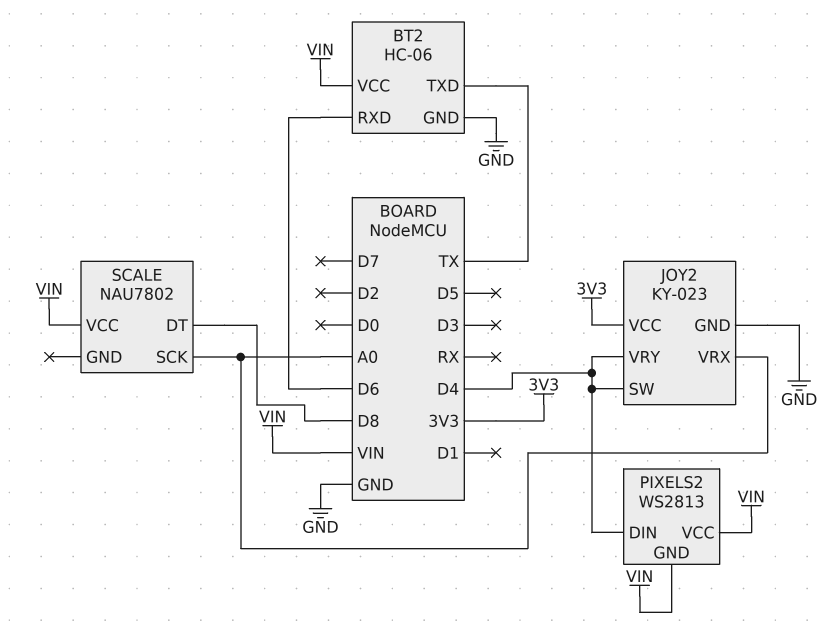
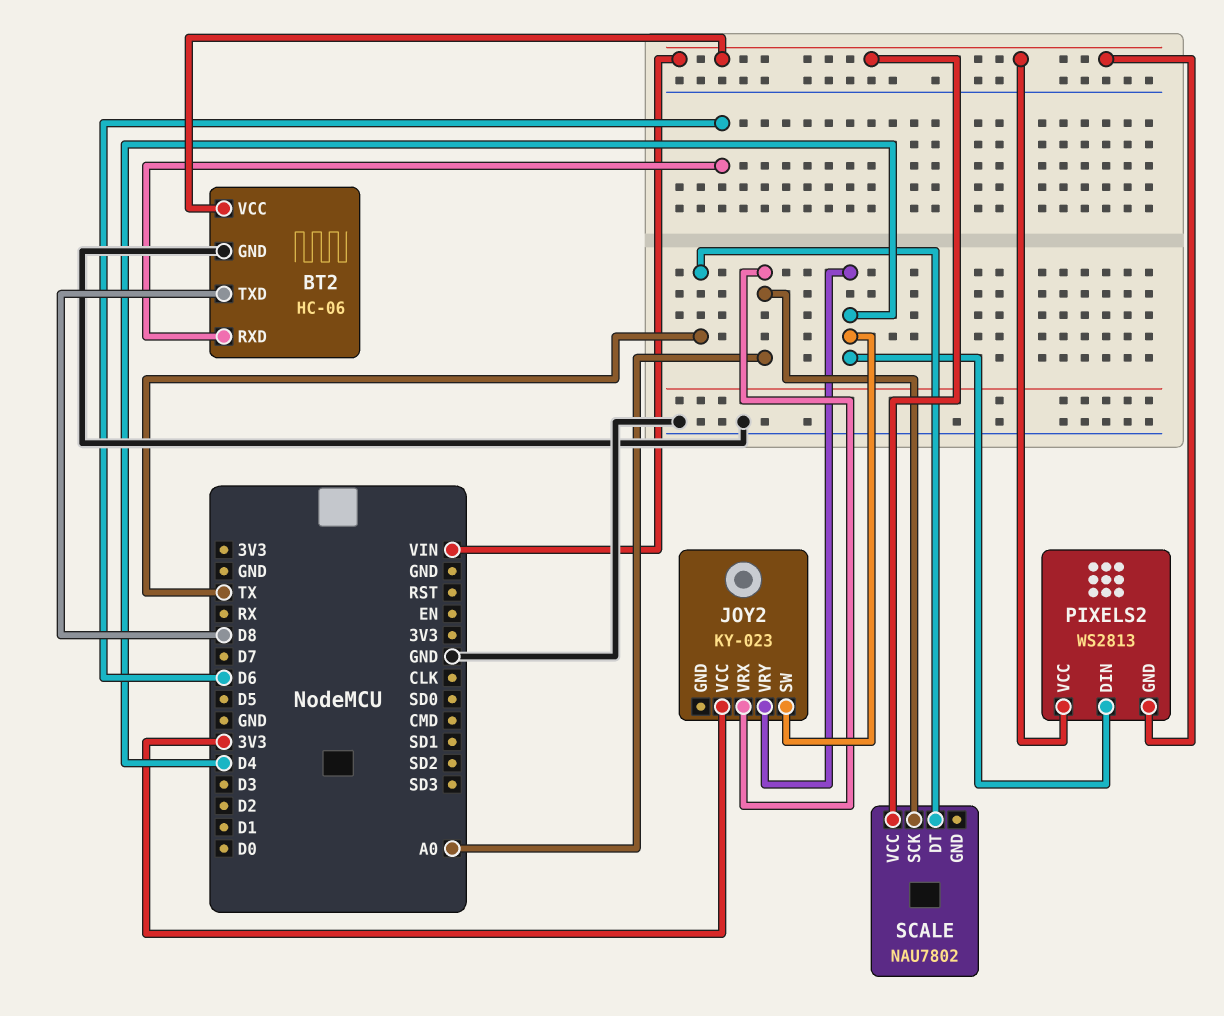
BT2 pin TXD: TX -> D8
JOY2 pin GND: GND -> none
SCALE pin DT: D8 -> TX

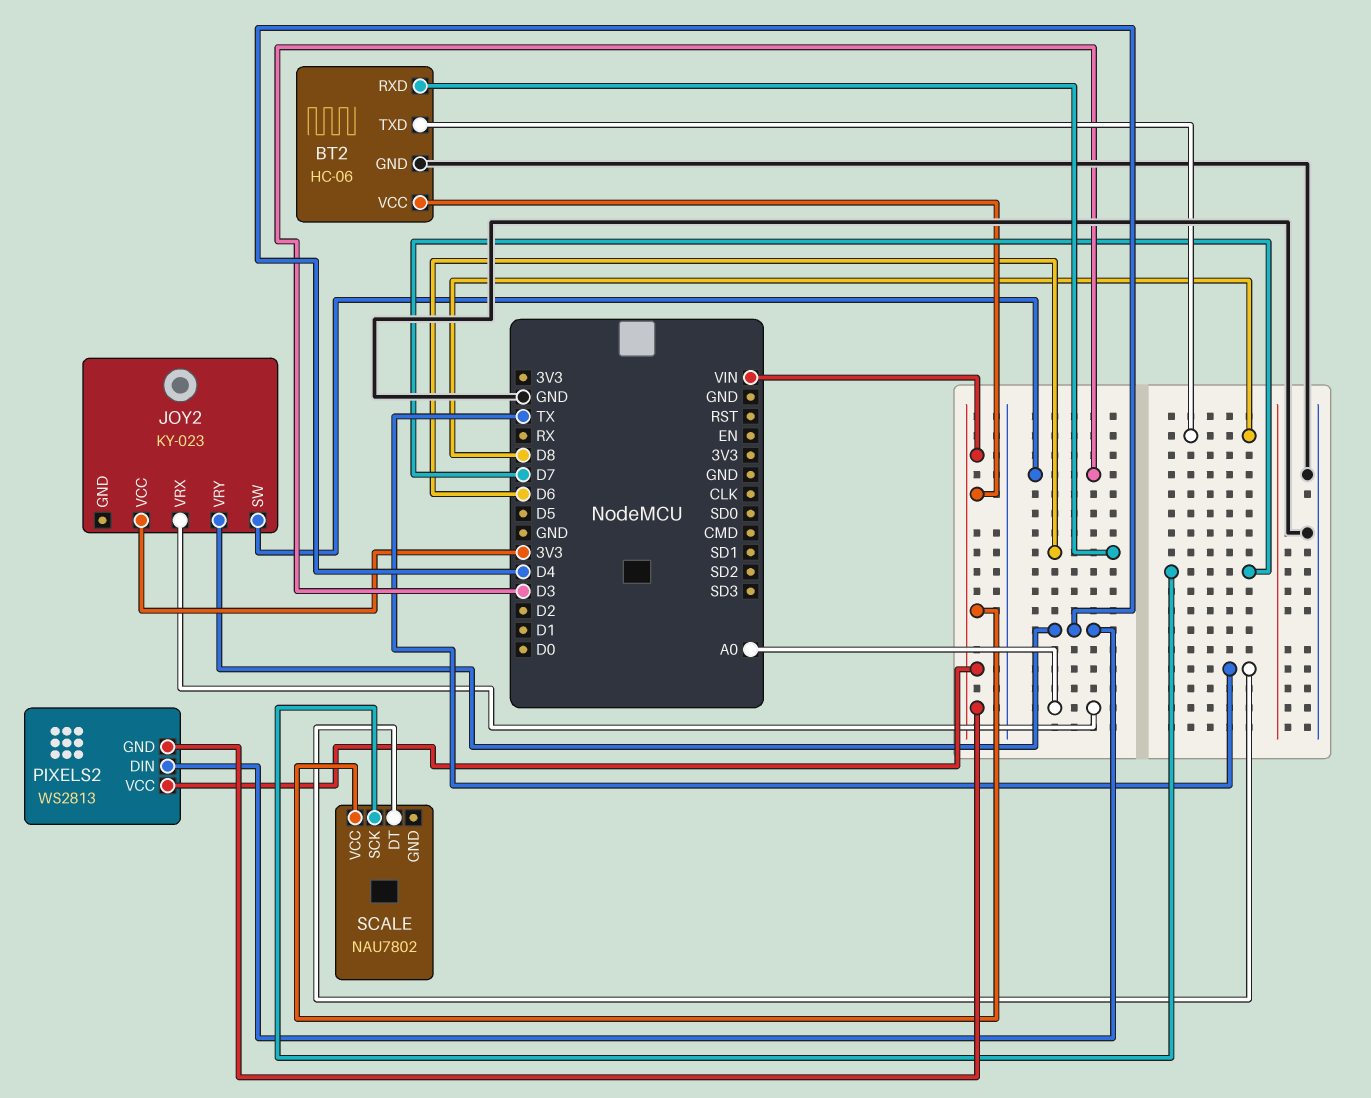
JOY2 pin SW: D4 -> D3
SCALE pin SCK: A0 -> D7

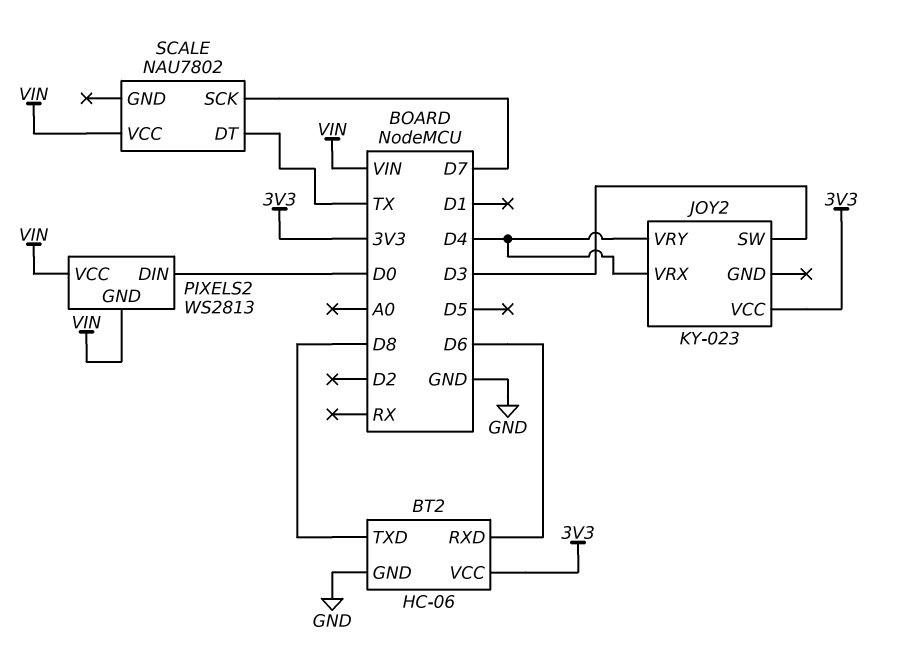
BT2 pin VCC: VIN -> 3V3
JOY2 pin VRX: A0 -> D4
PIXELS2 pin DIN: D4 -> D0

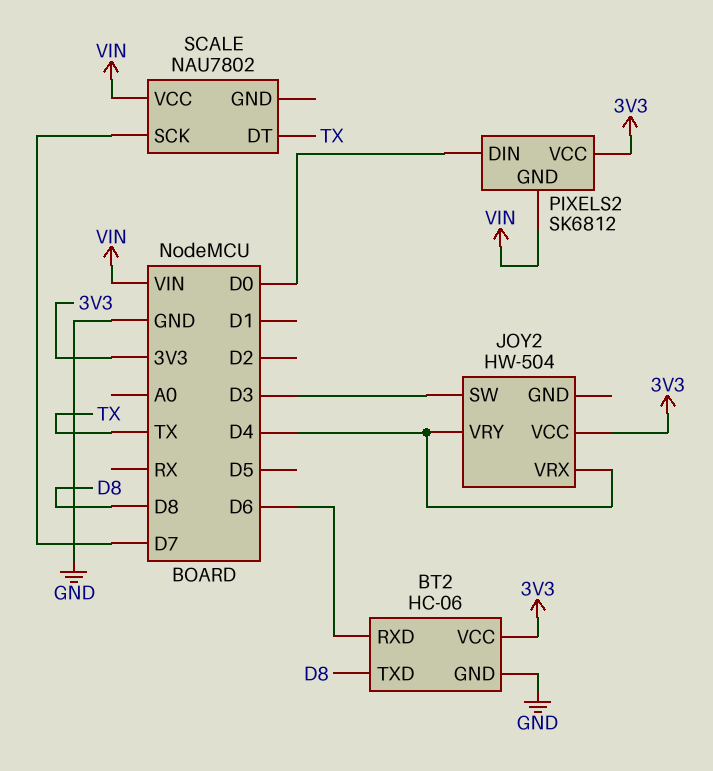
JOY2: KY-023 -> HW-504
PIXELS2: WS2813 -> SK6812
PIXELS2 pin VCC: VIN -> 3V3

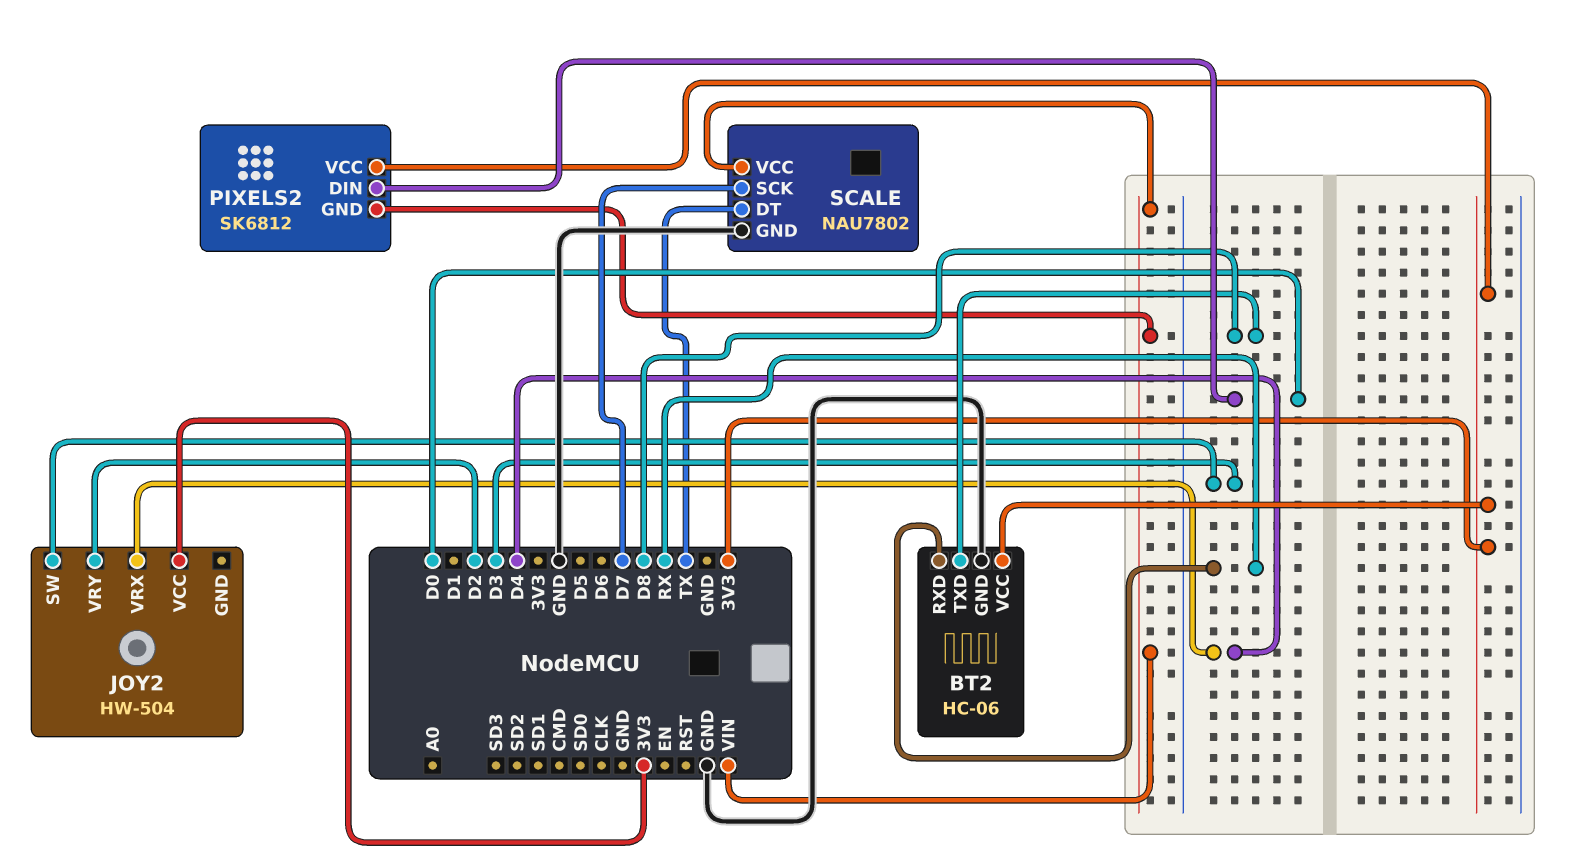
BT2 pin RXD: D6 -> RX
JOY2 pin VRY: D4 -> D2
SCALE pin GND: none -> GND

